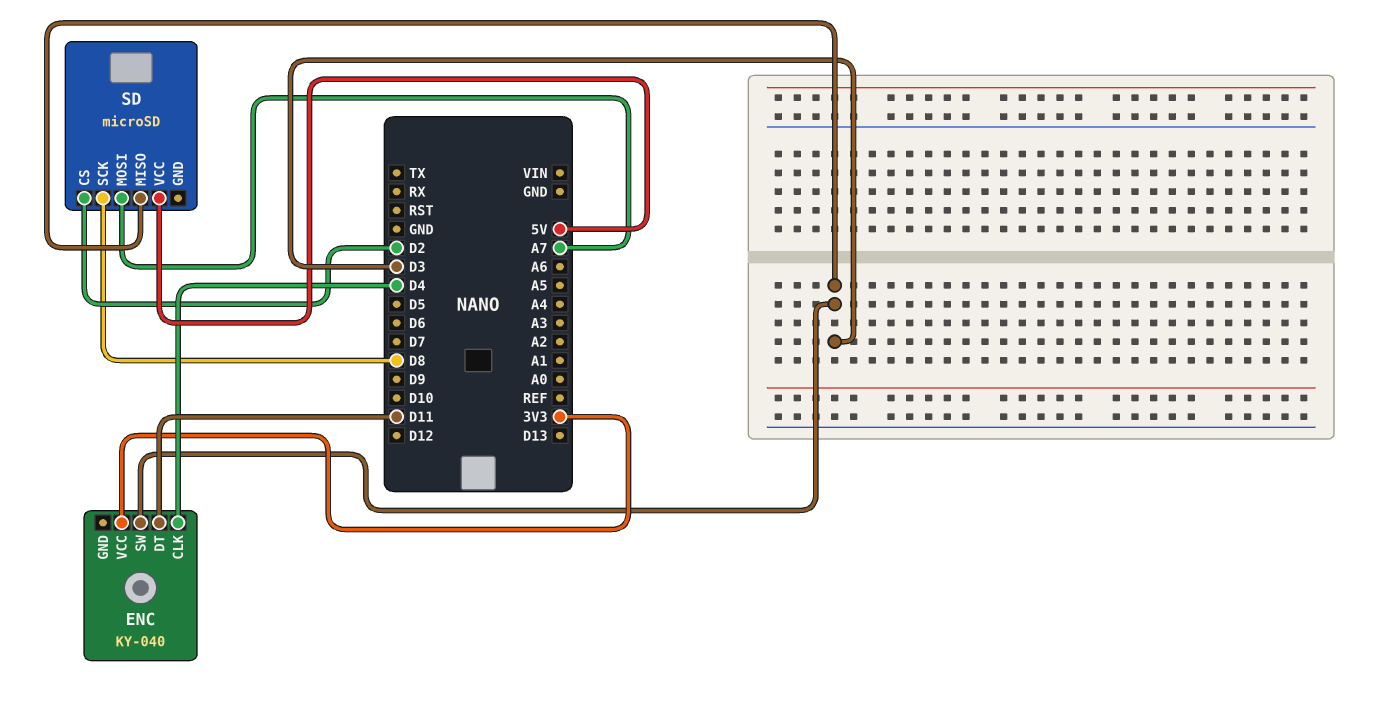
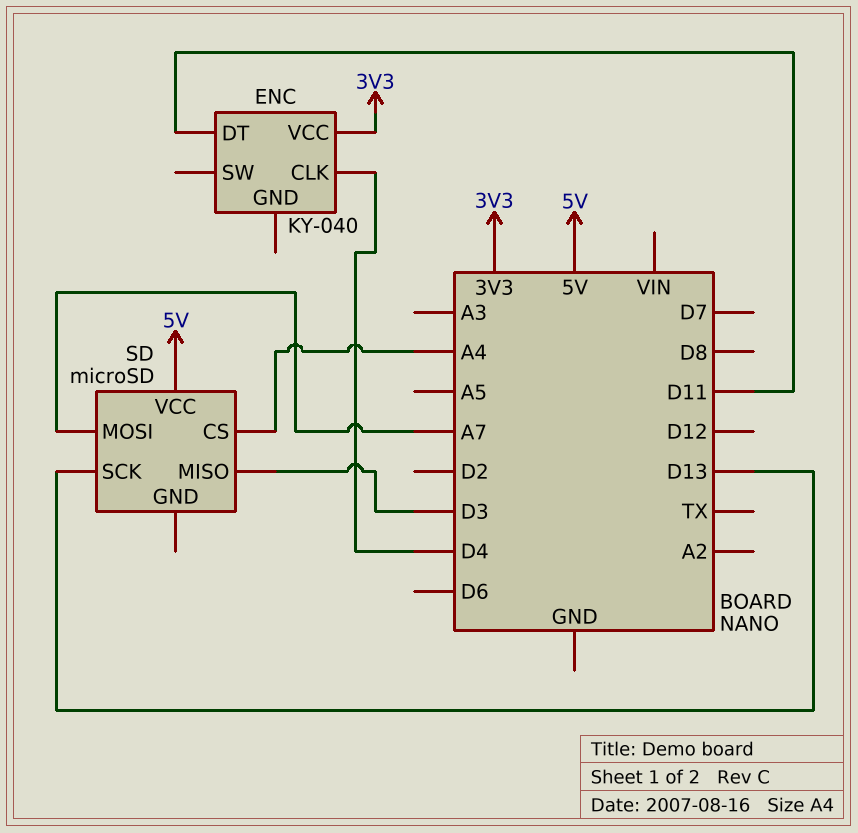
ENC pin SW: D3 -> none
SD pin CS: D2 -> A4
SD pin SCK: D8 -> D13

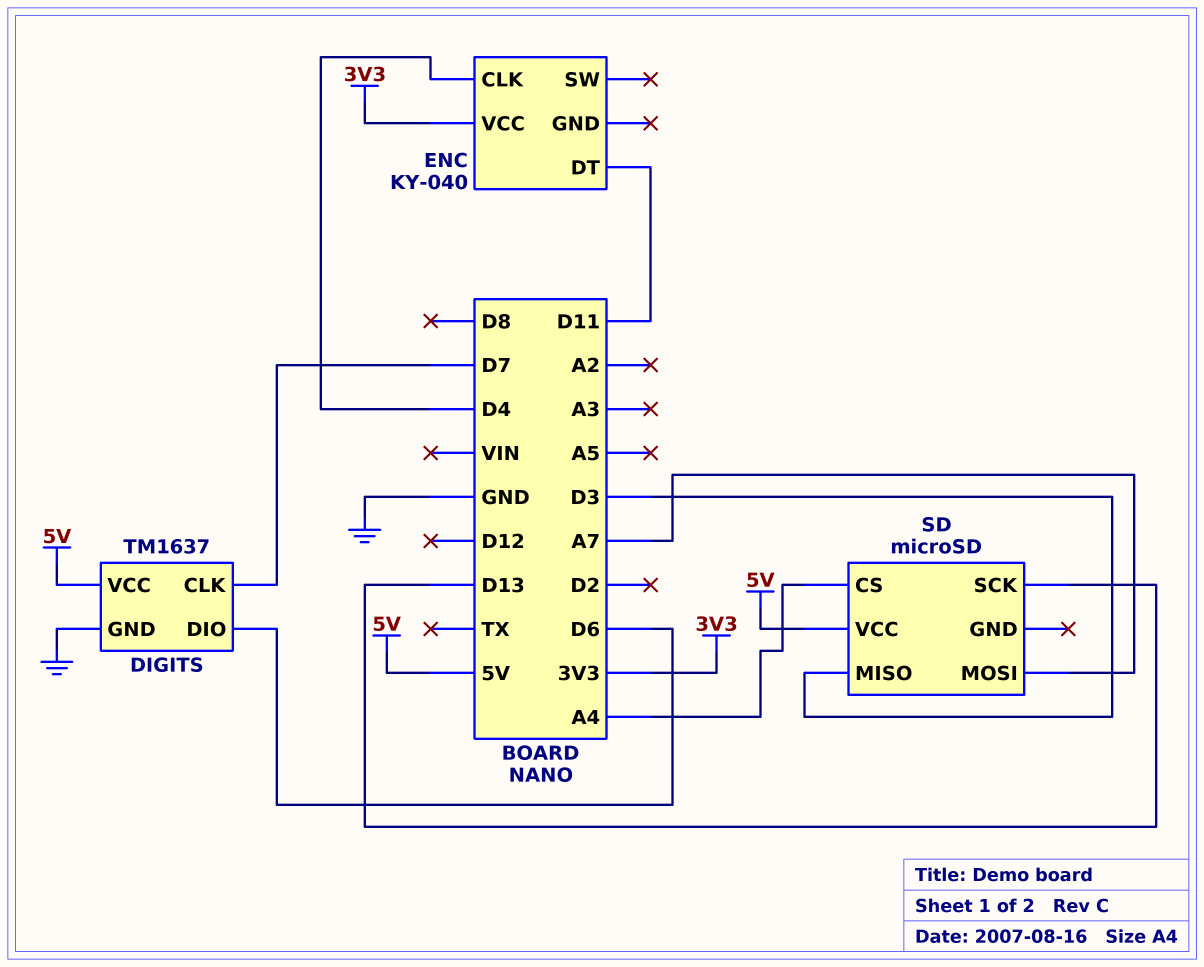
DIGITS: none -> TM1637
DIGITS pin CLK: none -> D7
DIGITS pin DIO: none -> D6
DIGITS pin GND: none -> GND
DIGITS pin VCC: none -> 5V

